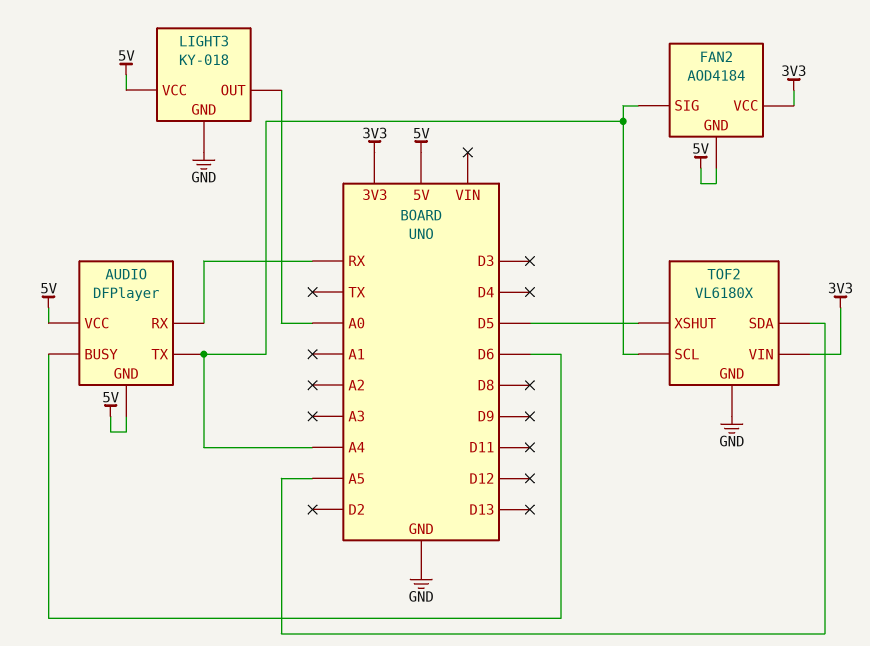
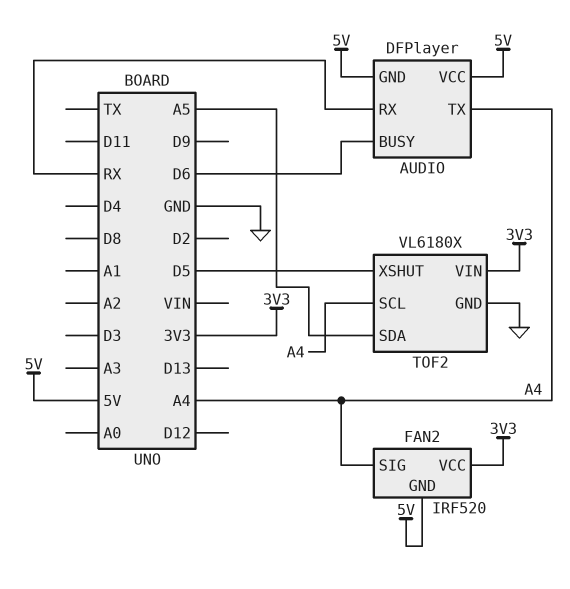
FAN2: AOD4184 -> IRF520
LIGHT3: KY-018 -> none
LIGHT3 pin GND: GND -> none
LIGHT3 pin OUT: A0 -> none
LIGHT3 pin VCC: 5V -> none

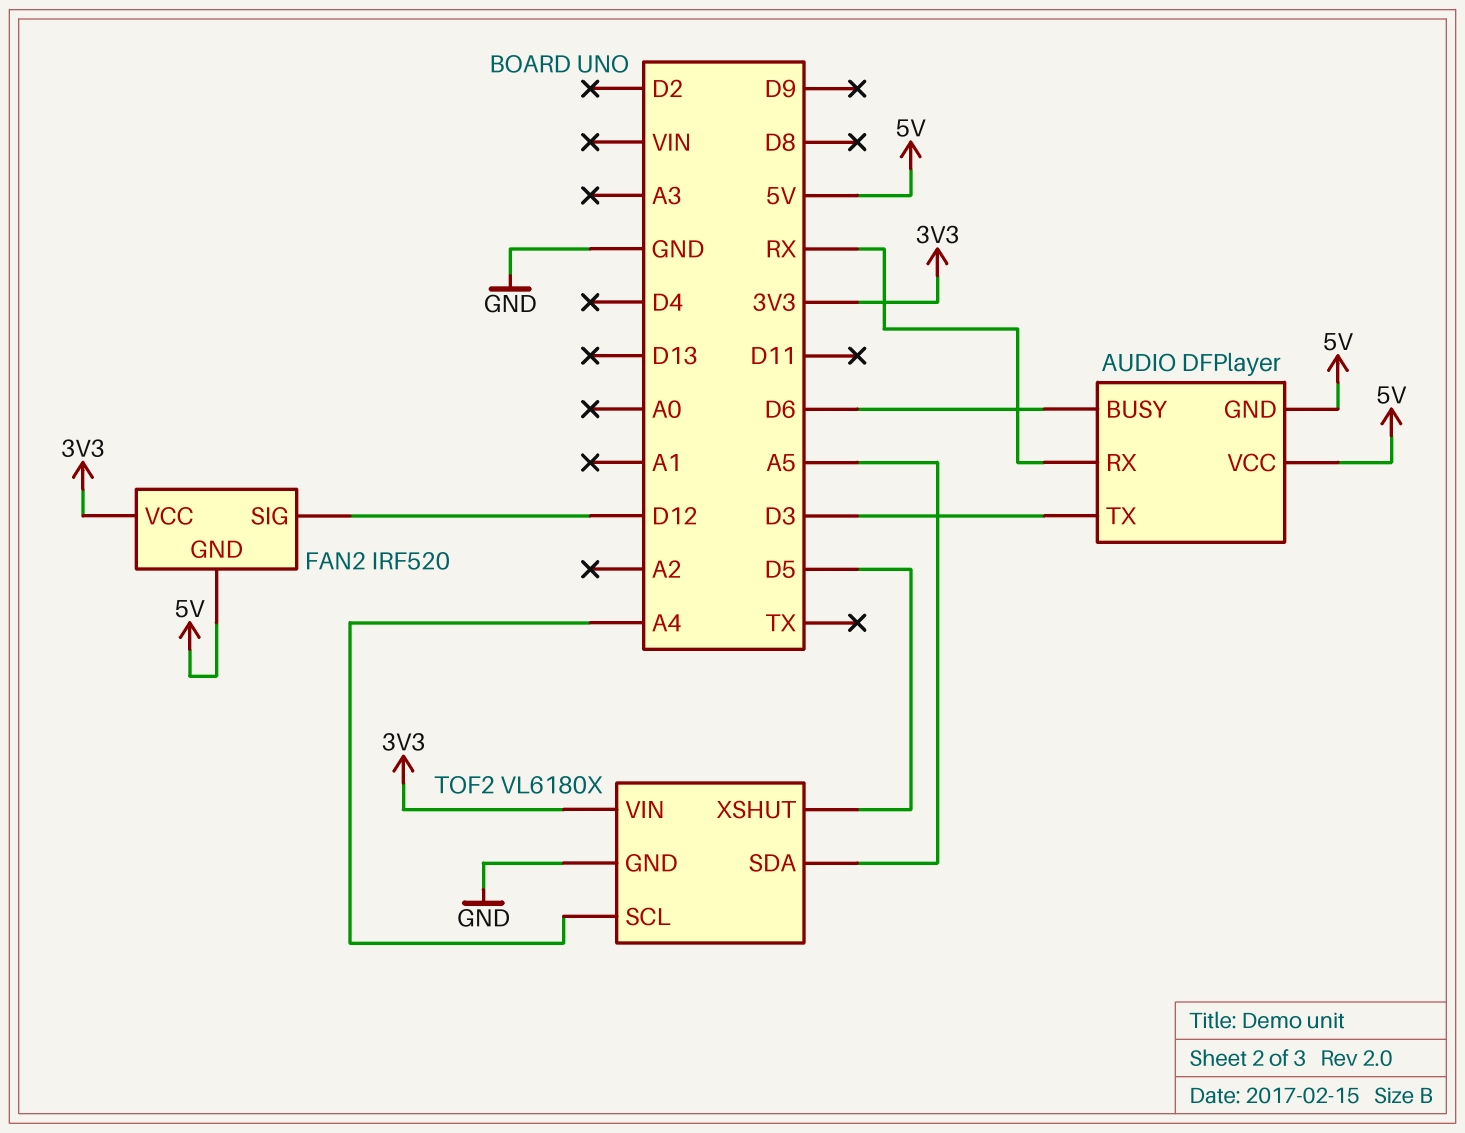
AUDIO pin TX: A4 -> D3
FAN2 pin SIG: A4 -> D12

